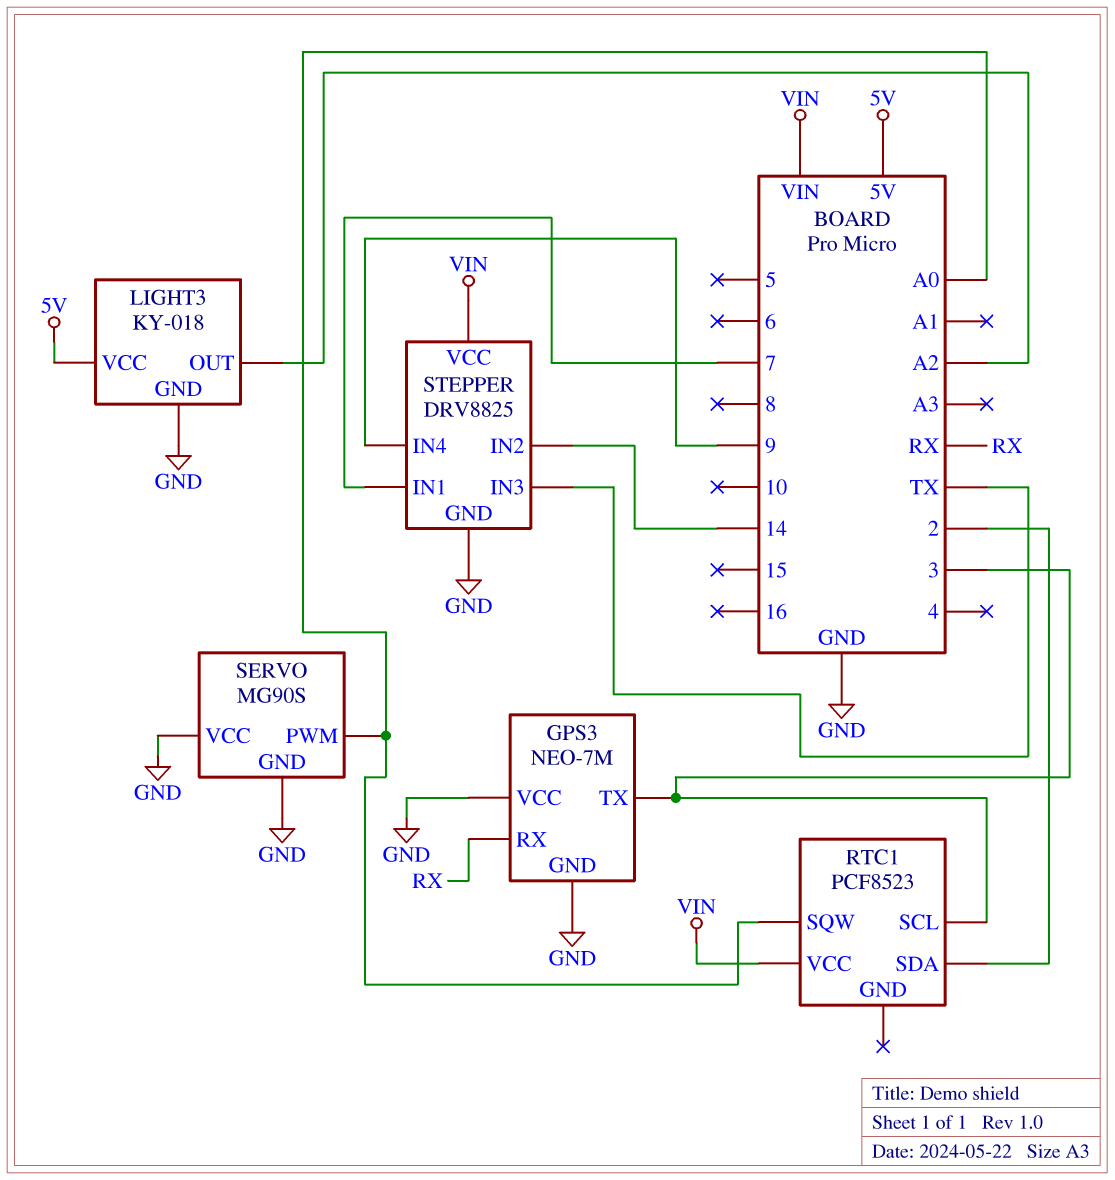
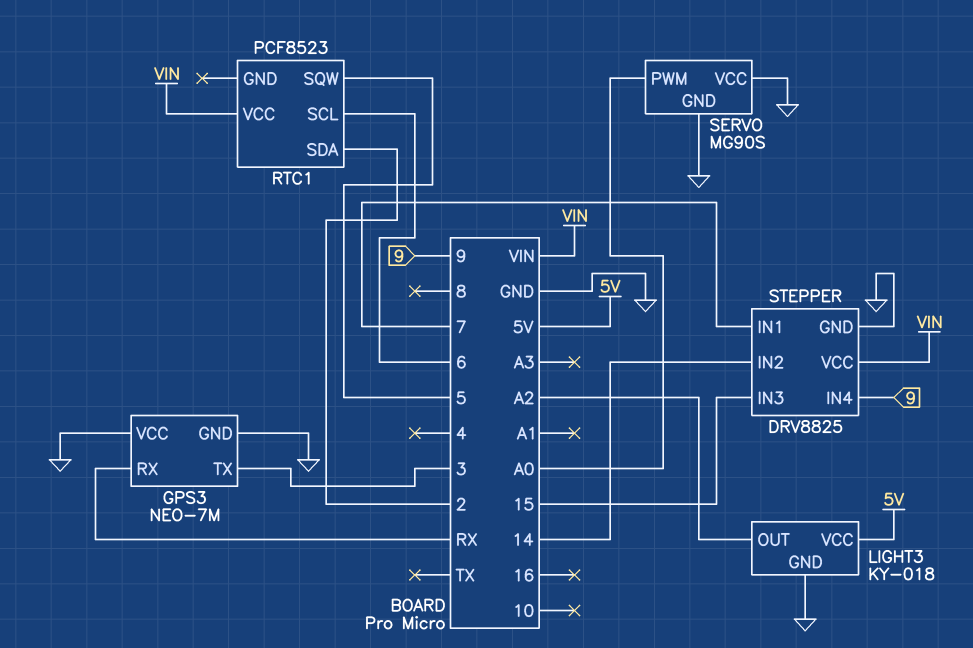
RTC1 pin SCL: 3 -> 6
RTC1 pin SQW: A0 -> 5
STEPPER pin IN3: TX -> 15

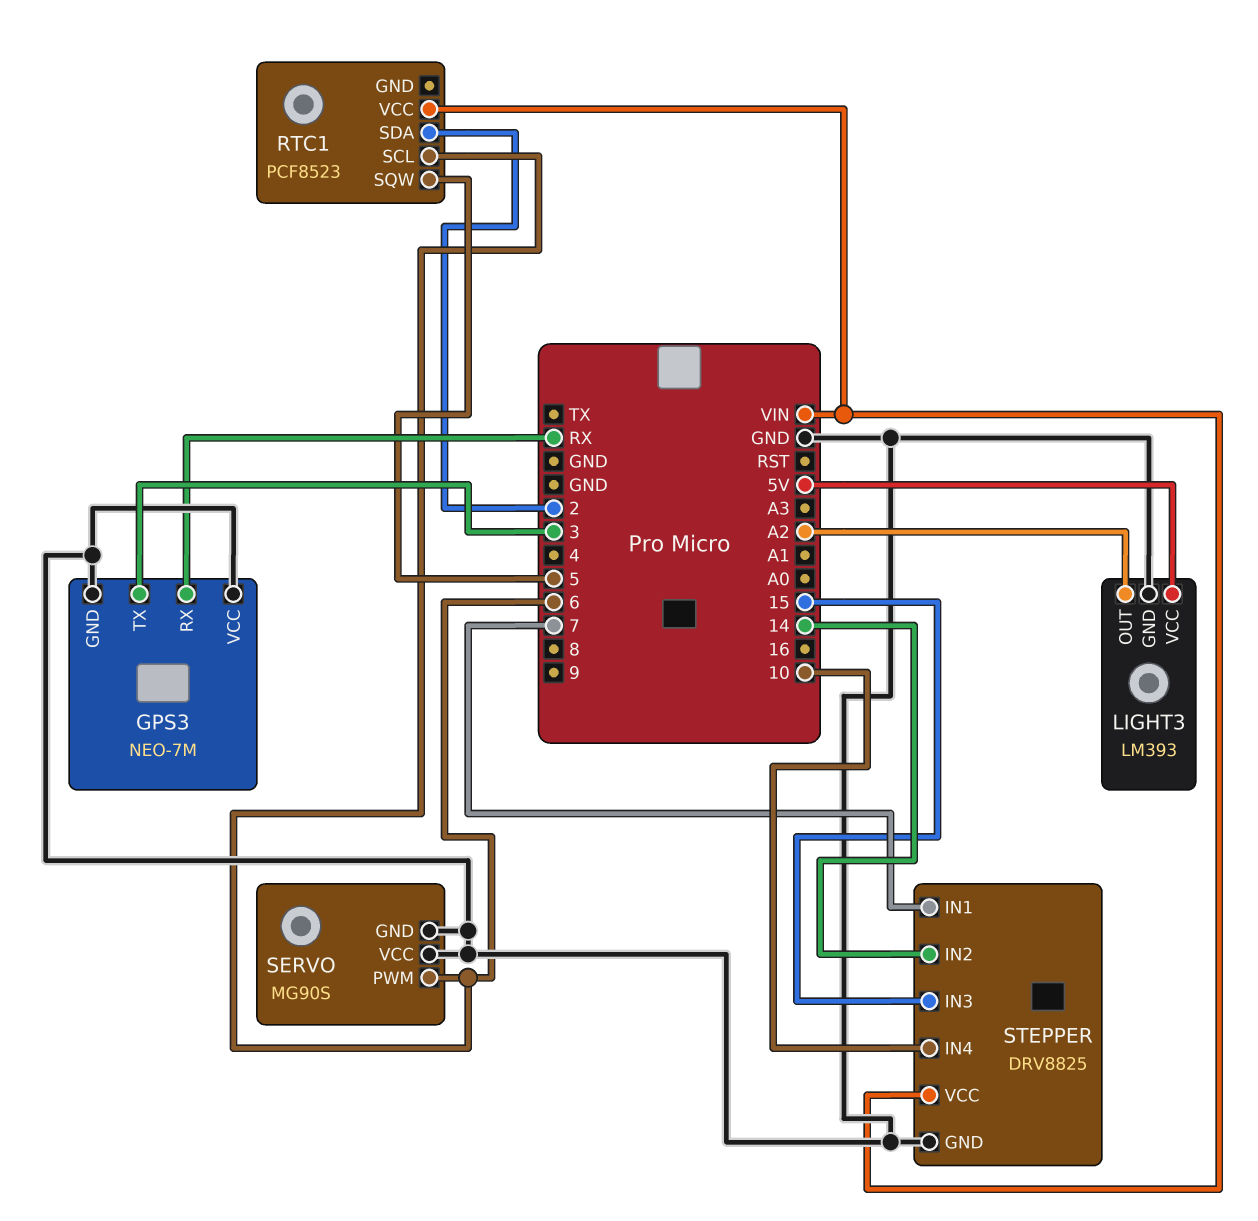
LIGHT3: KY-018 -> LM393
SERVO pin PWM: A0 -> 6
STEPPER pin IN4: 9 -> 10

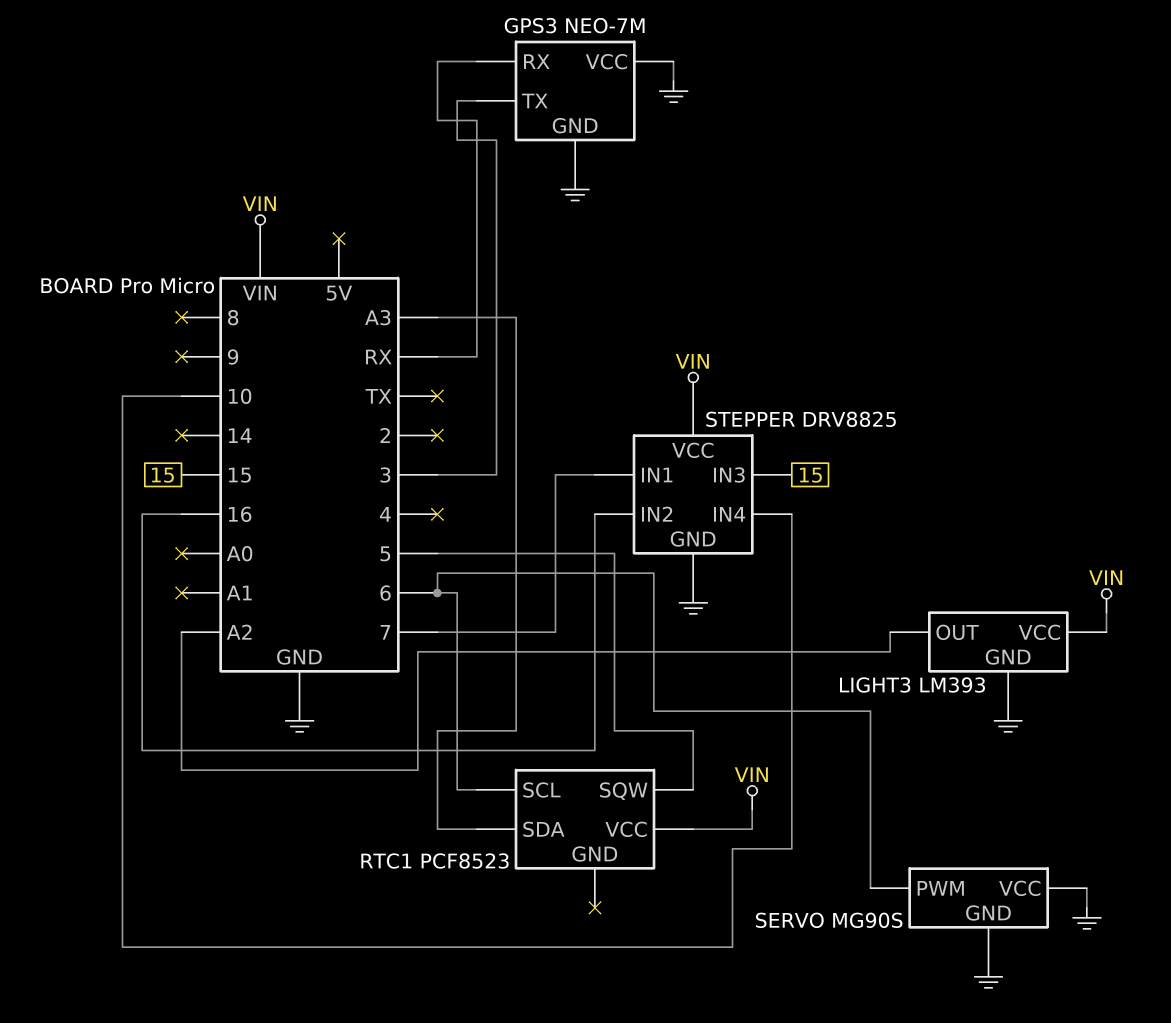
LIGHT3 pin VCC: 5V -> VIN
RTC1 pin SDA: 2 -> A3
STEPPER pin IN2: 14 -> 16

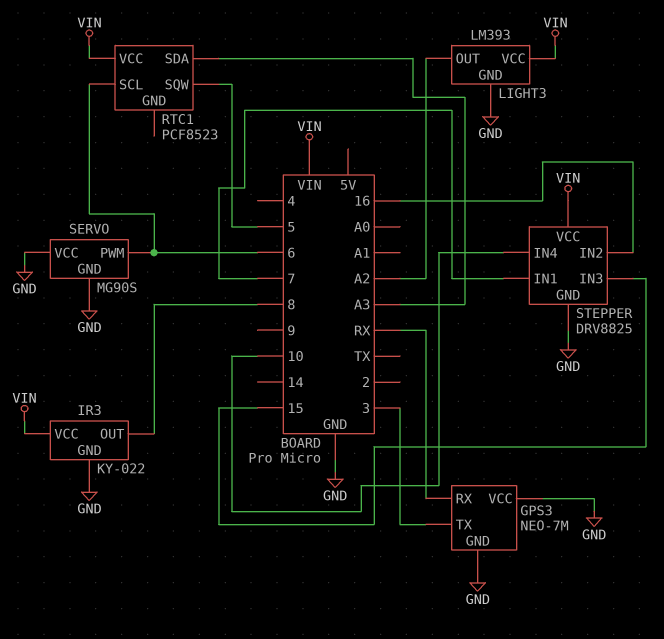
IR3: none -> KY-022
IR3 pin GND: none -> GND
IR3 pin OUT: none -> 8
IR3 pin VCC: none -> VIN

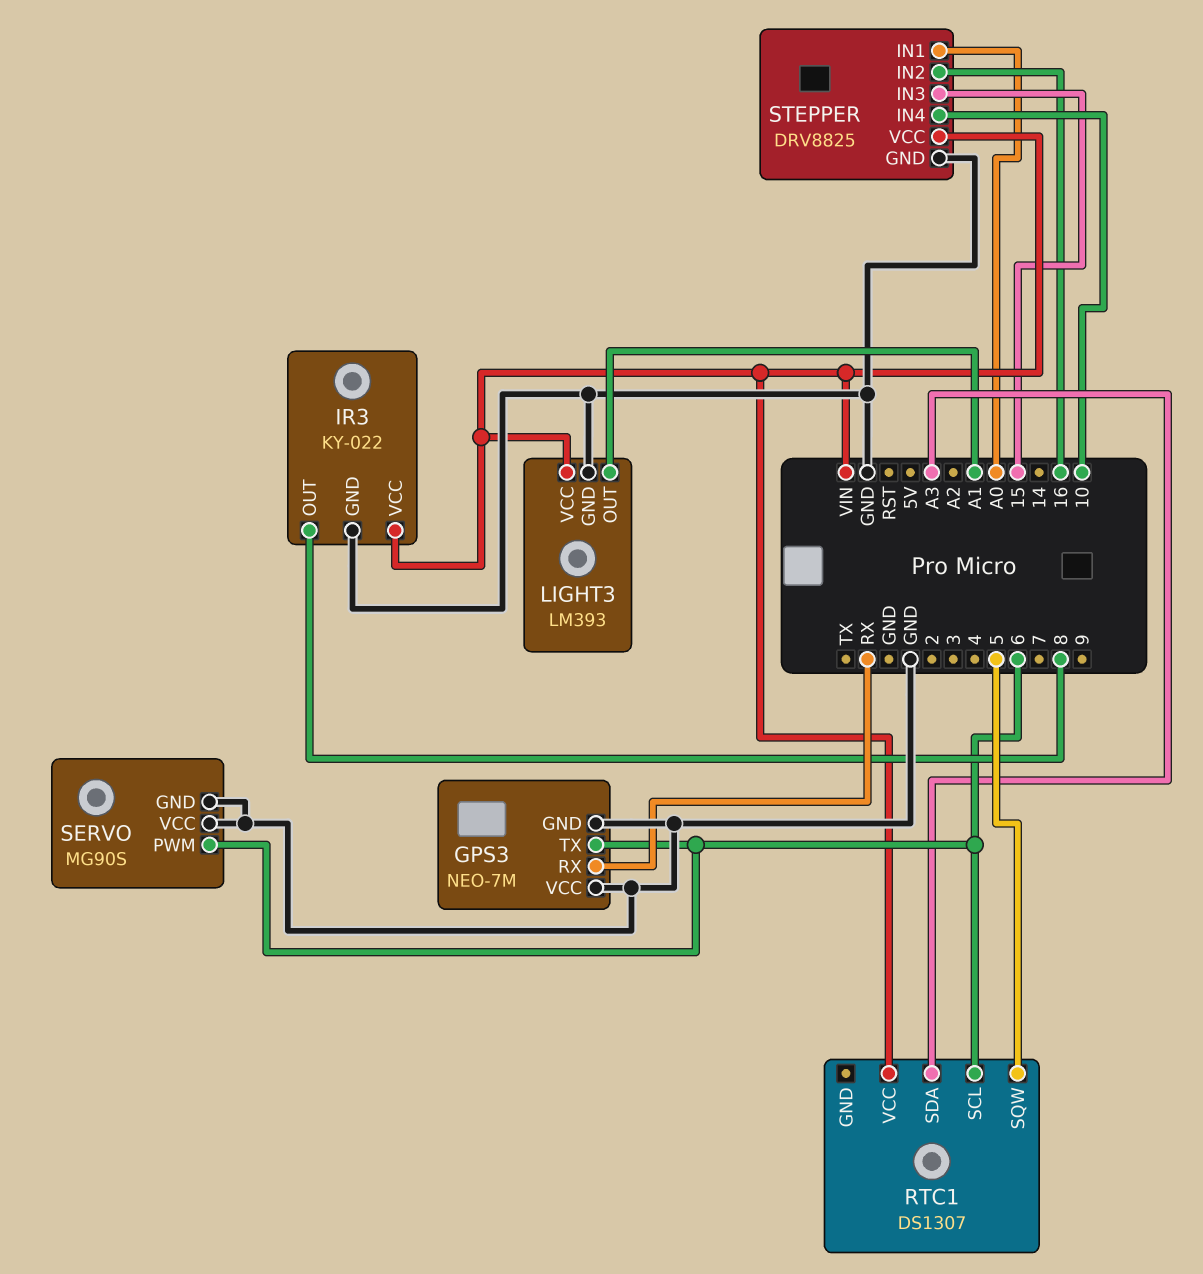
GPS3 pin TX: 3 -> 6
LIGHT3 pin OUT: A2 -> A1
RTC1: PCF8523 -> DS1307
STEPPER pin IN1: 7 -> A0

